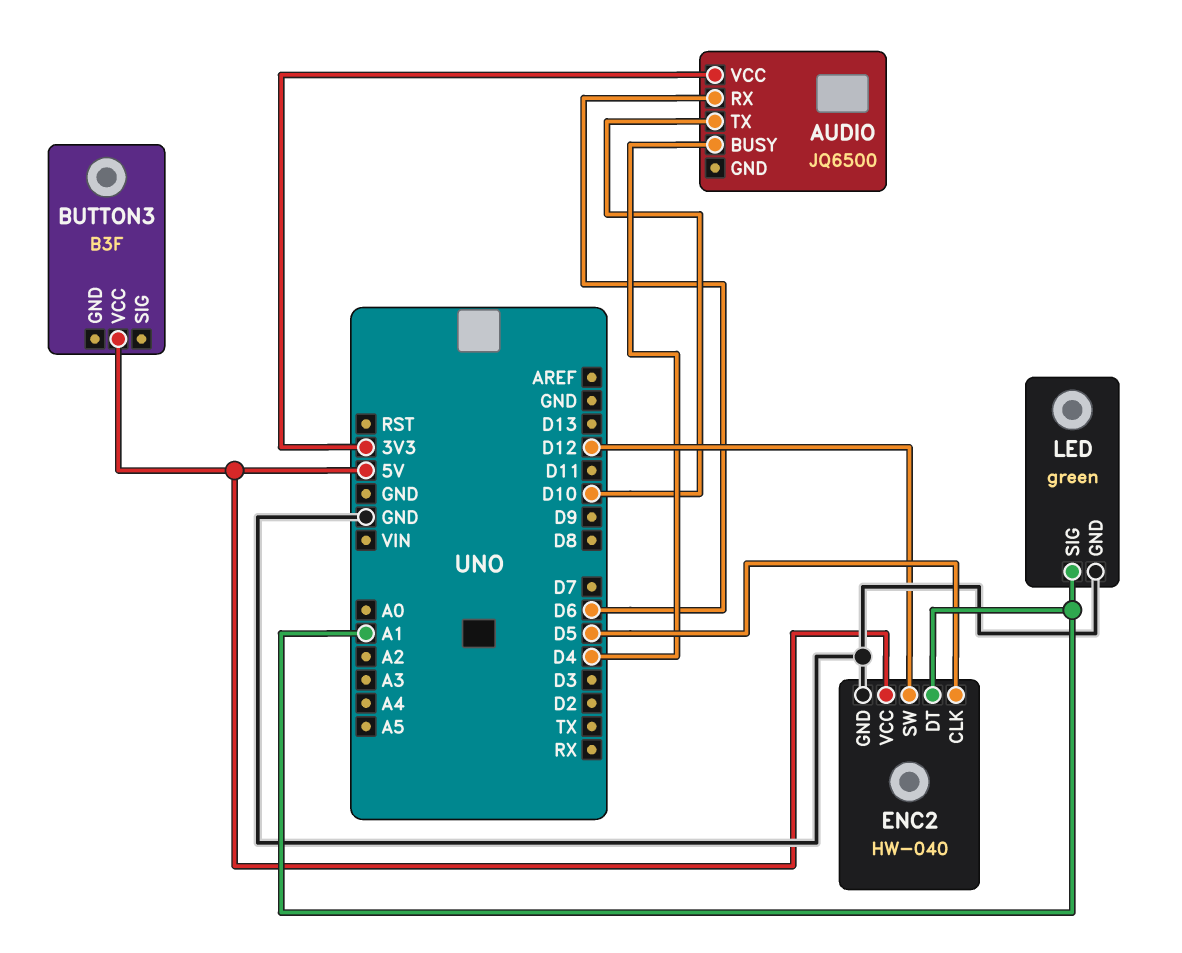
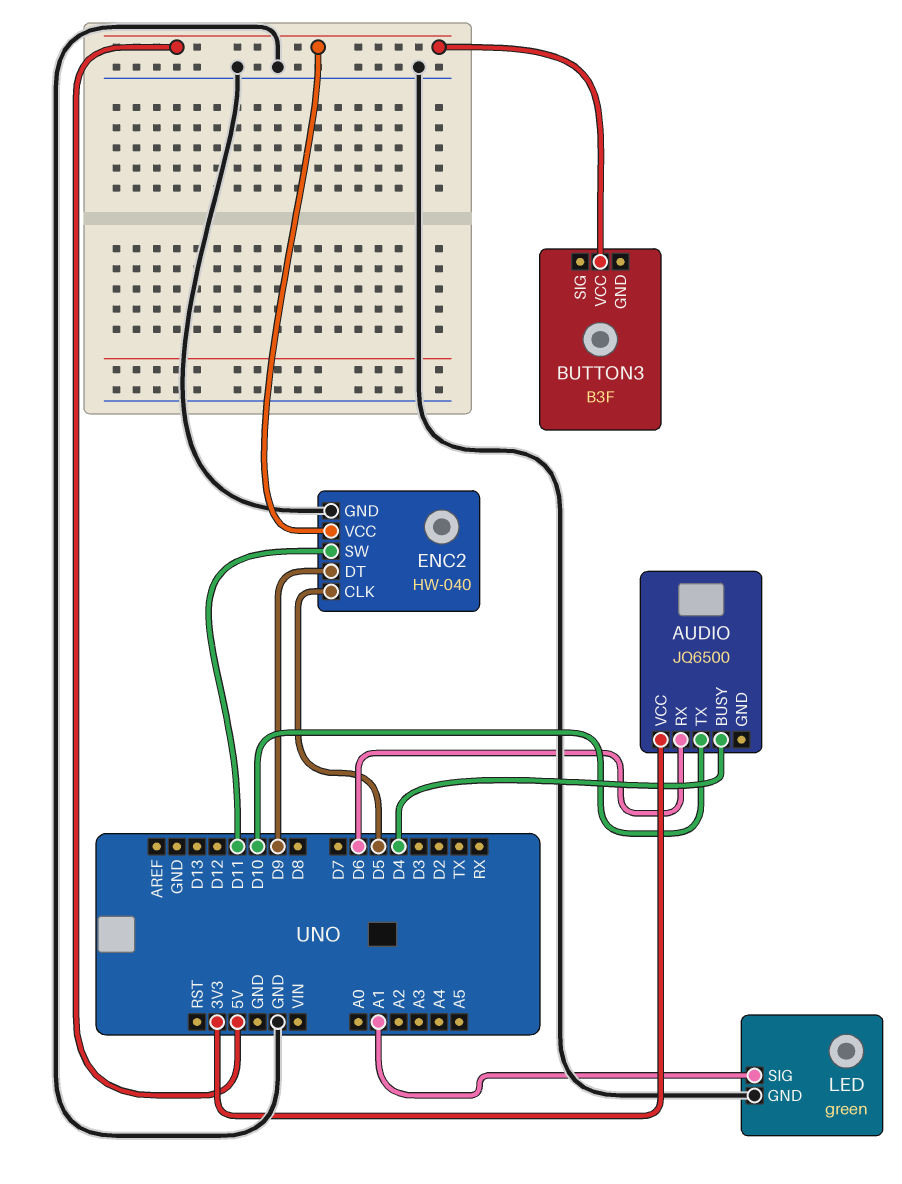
ENC2 pin DT: A1 -> D9
ENC2 pin SW: D12 -> D11

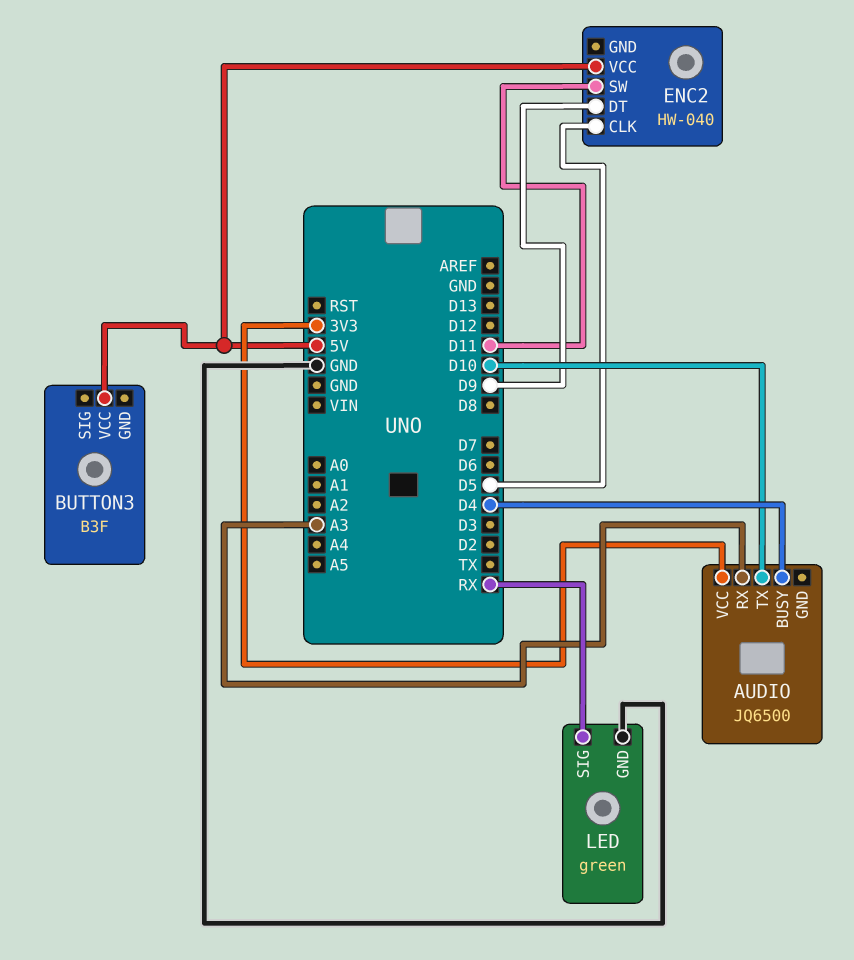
AUDIO pin RX: D6 -> A3
ENC2 pin GND: GND -> none
LED pin SIG: A1 -> RX

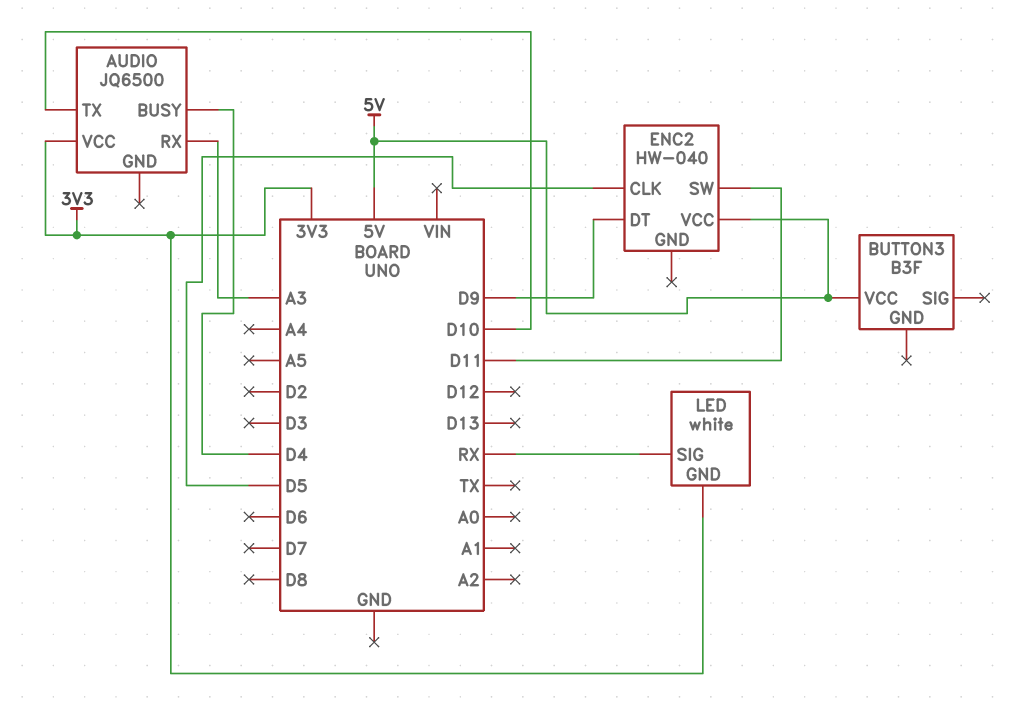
LED: green -> white
LED pin GND: GND -> 3V3

